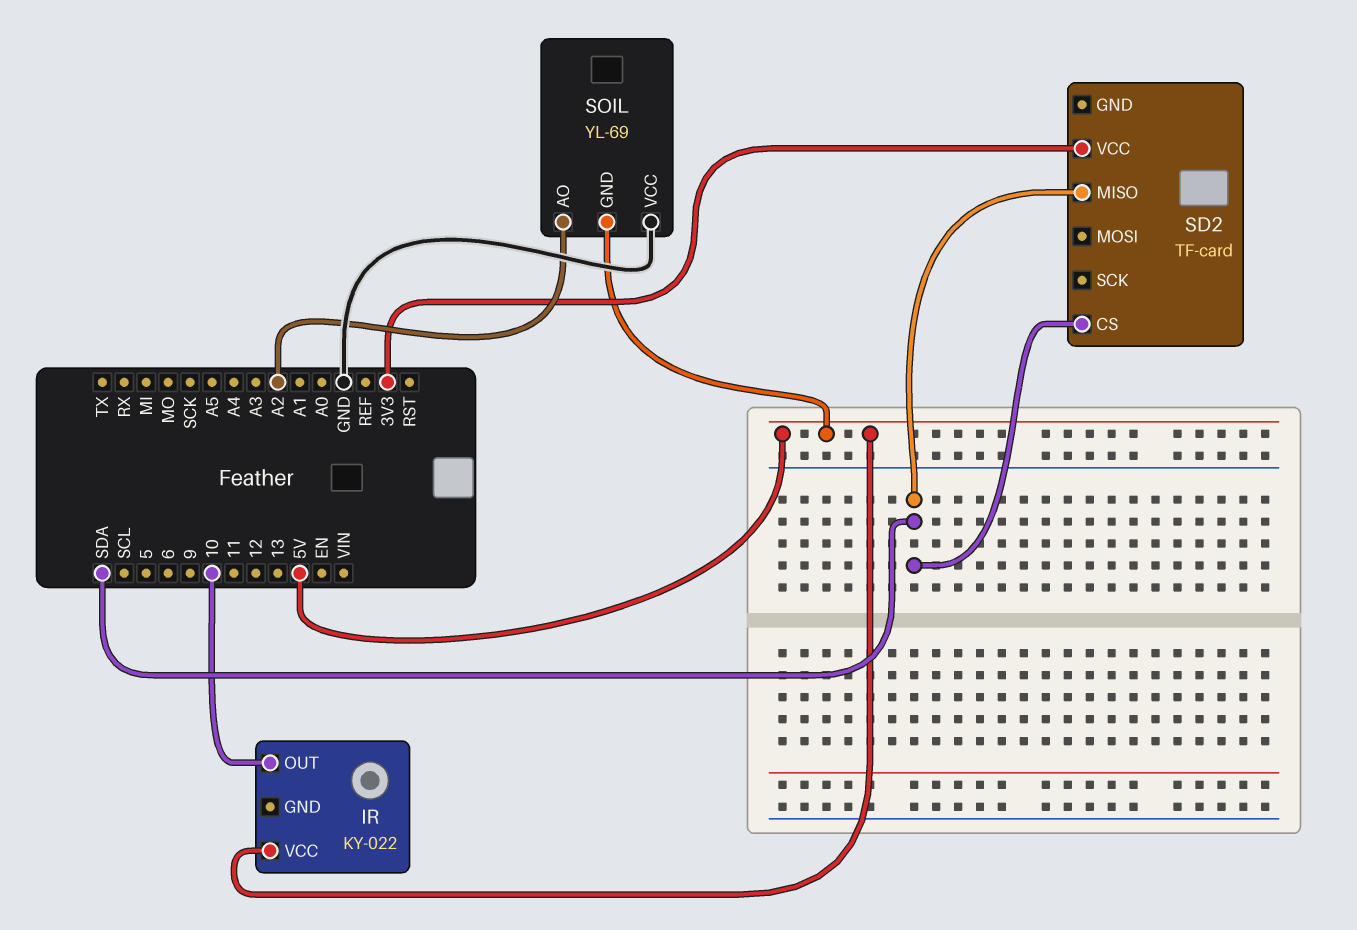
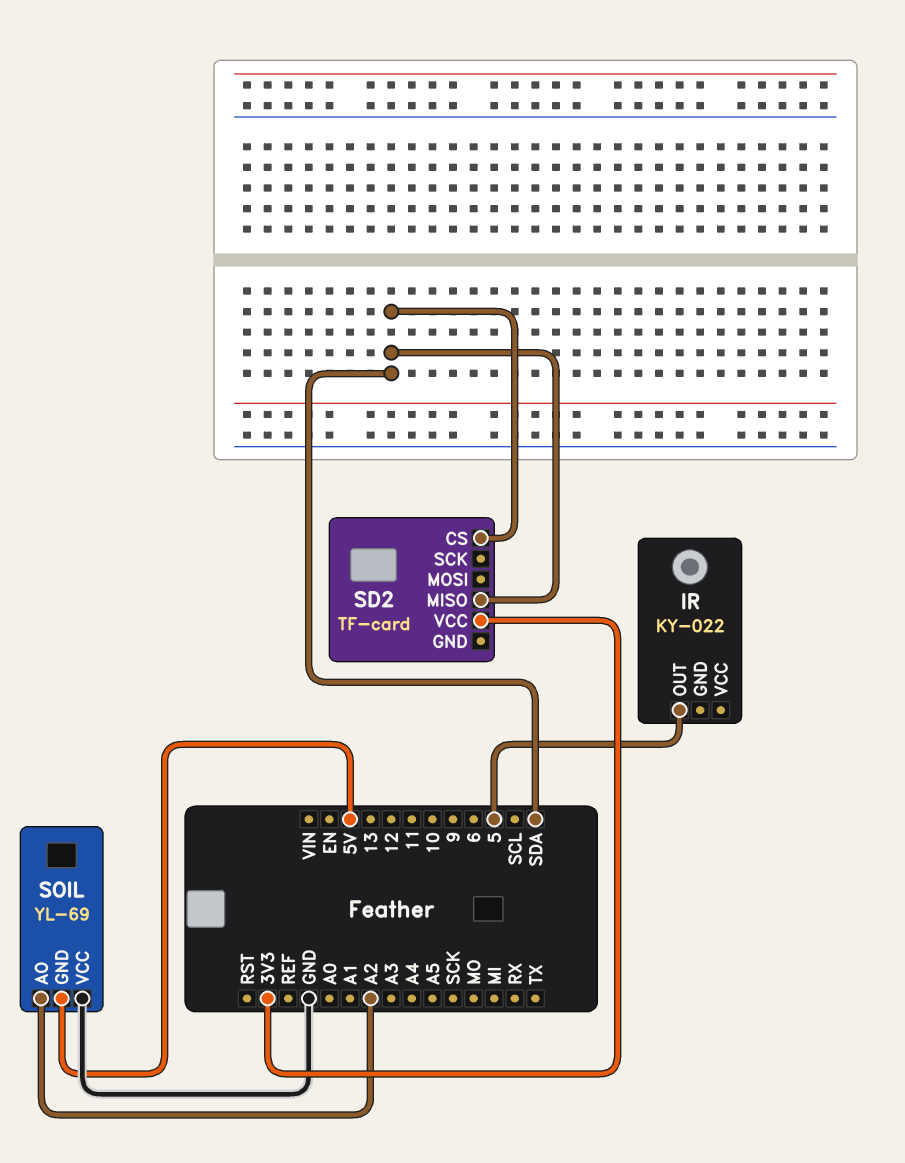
IR pin OUT: 10 -> 5
IR pin VCC: 5V -> none

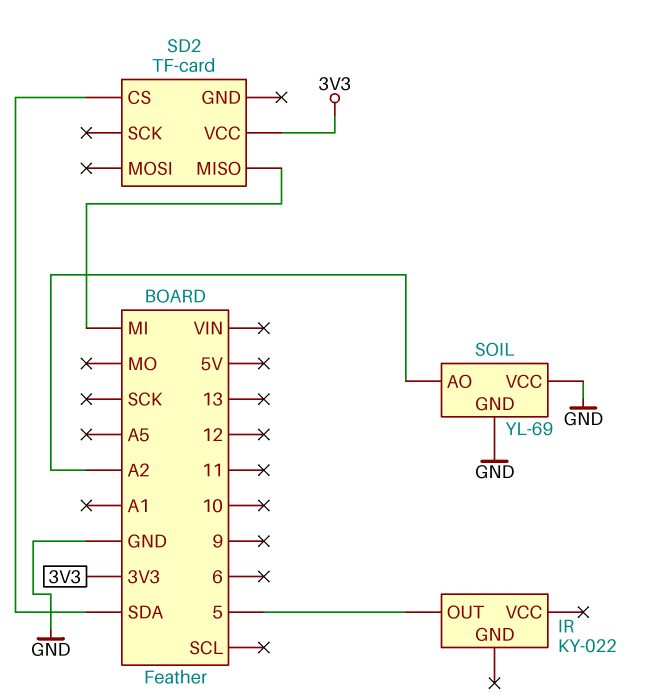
SD2 pin MISO: SDA -> MI
SOIL pin GND: 5V -> GND

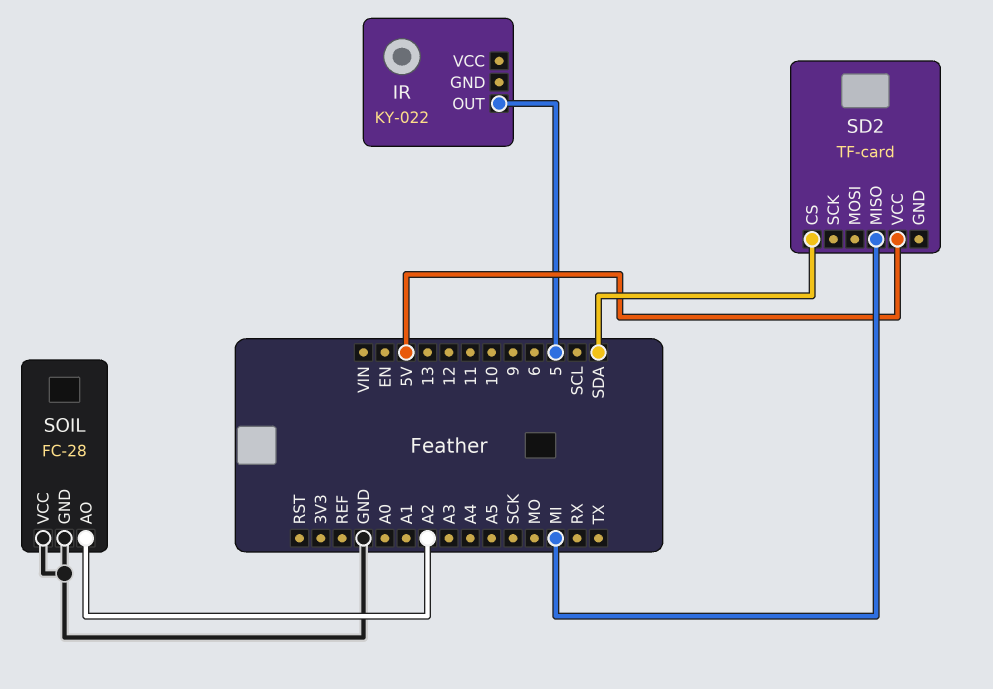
SD2 pin VCC: 3V3 -> 5V
SOIL: YL-69 -> FC-28

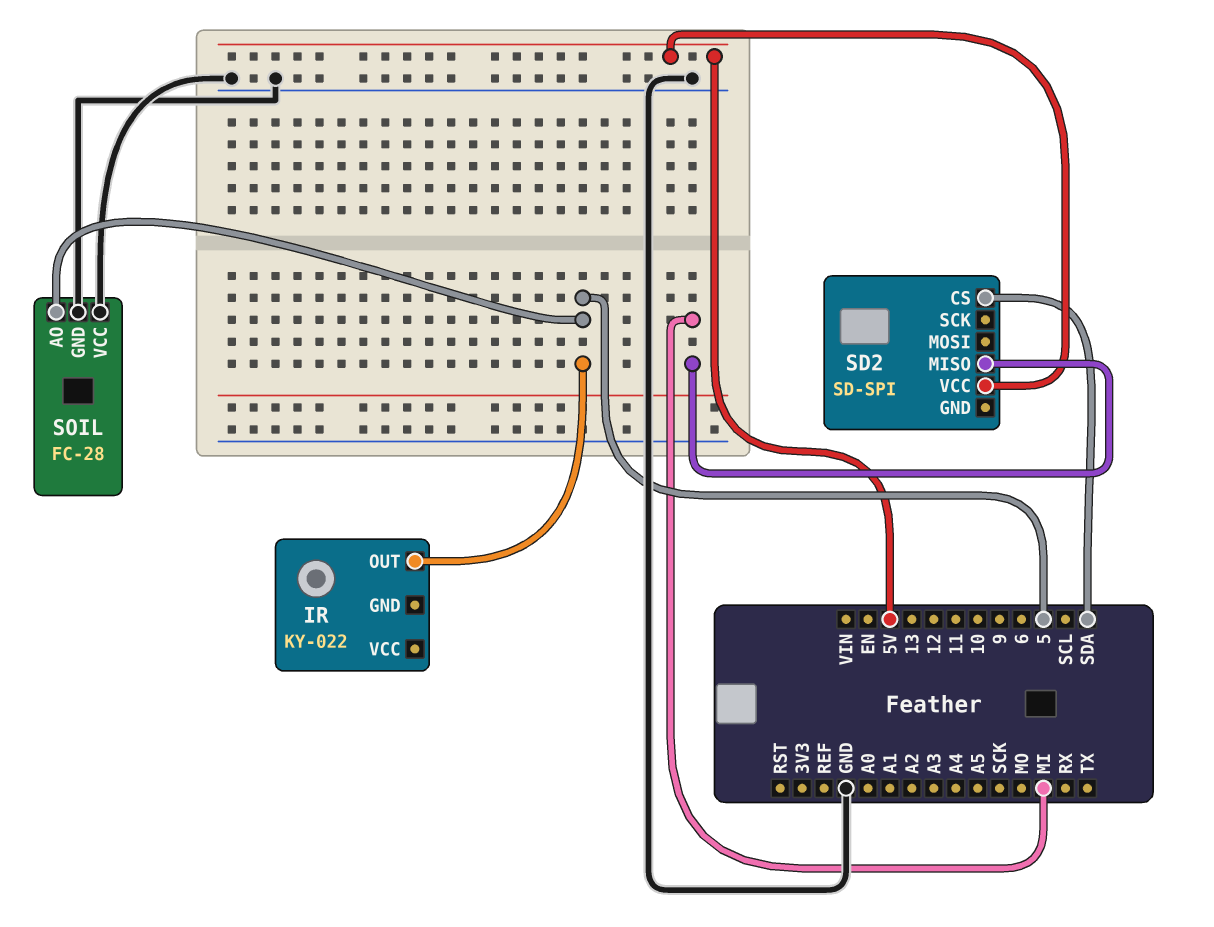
SD2: TF-card -> SD-SPI
SOIL pin AO: A2 -> 5

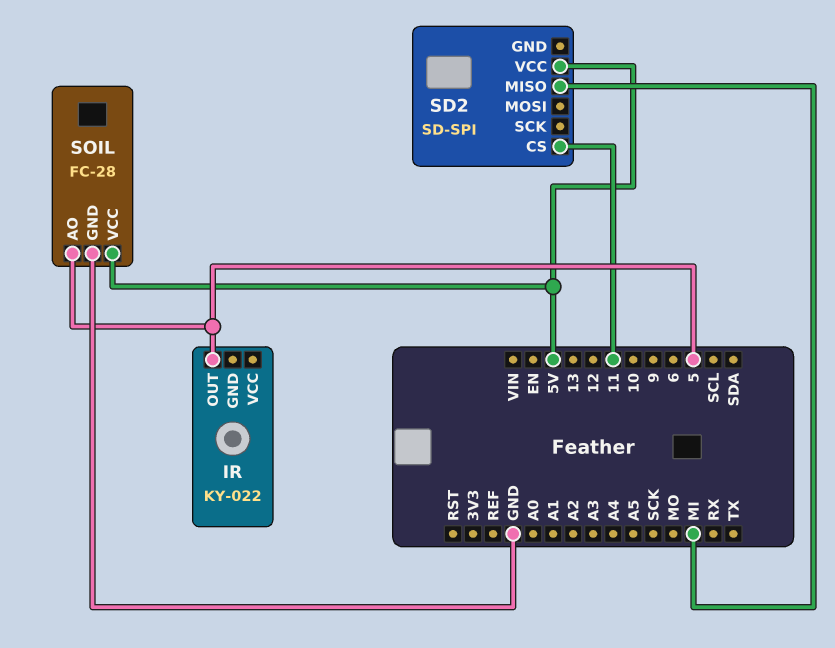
SD2 pin CS: SDA -> 11
SOIL pin VCC: GND -> 5V

